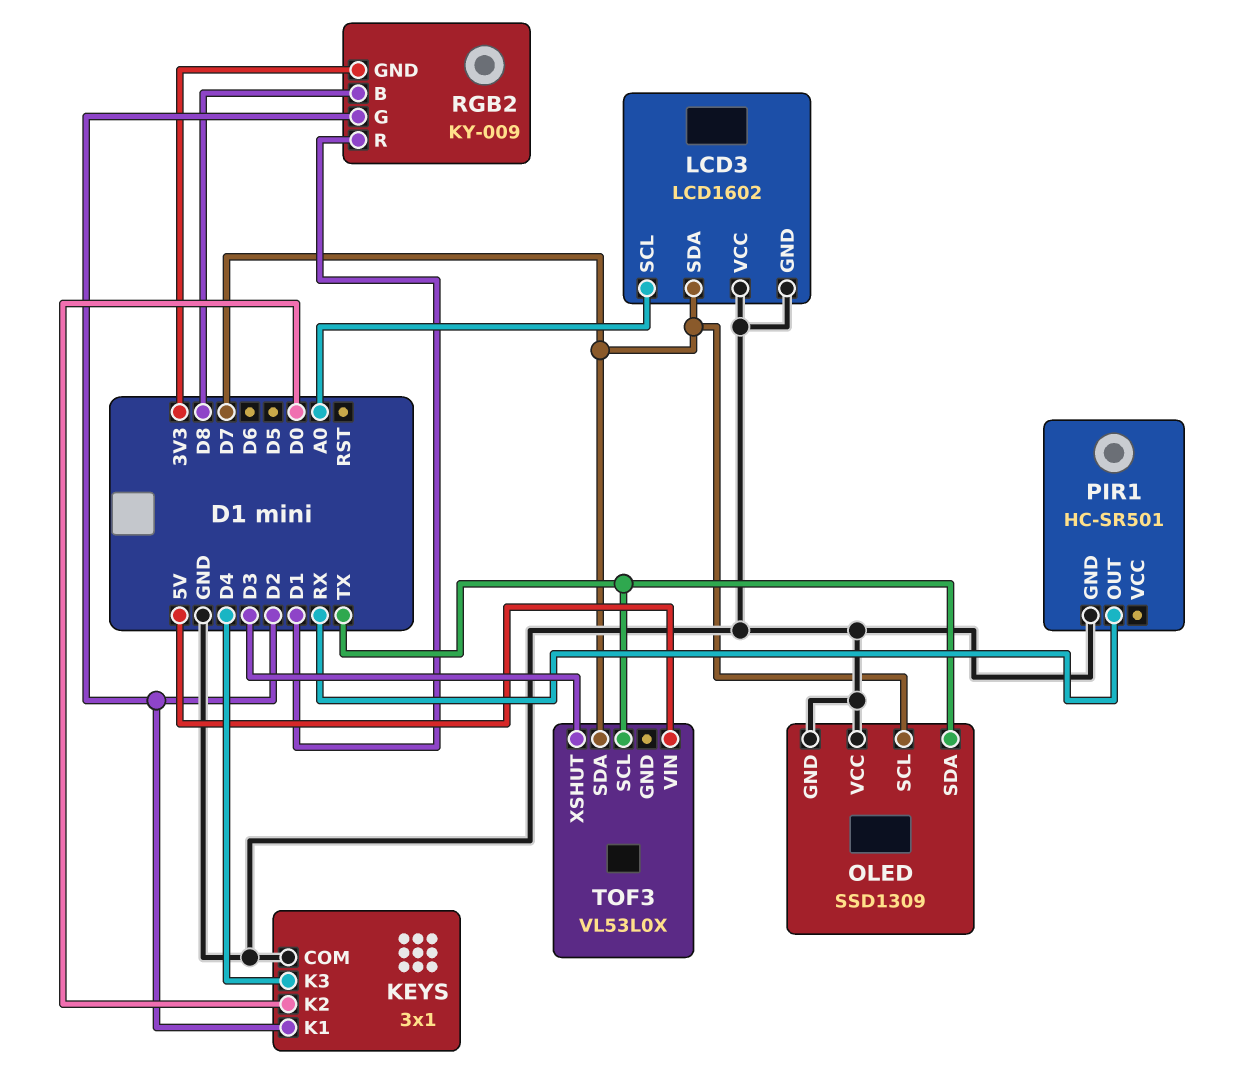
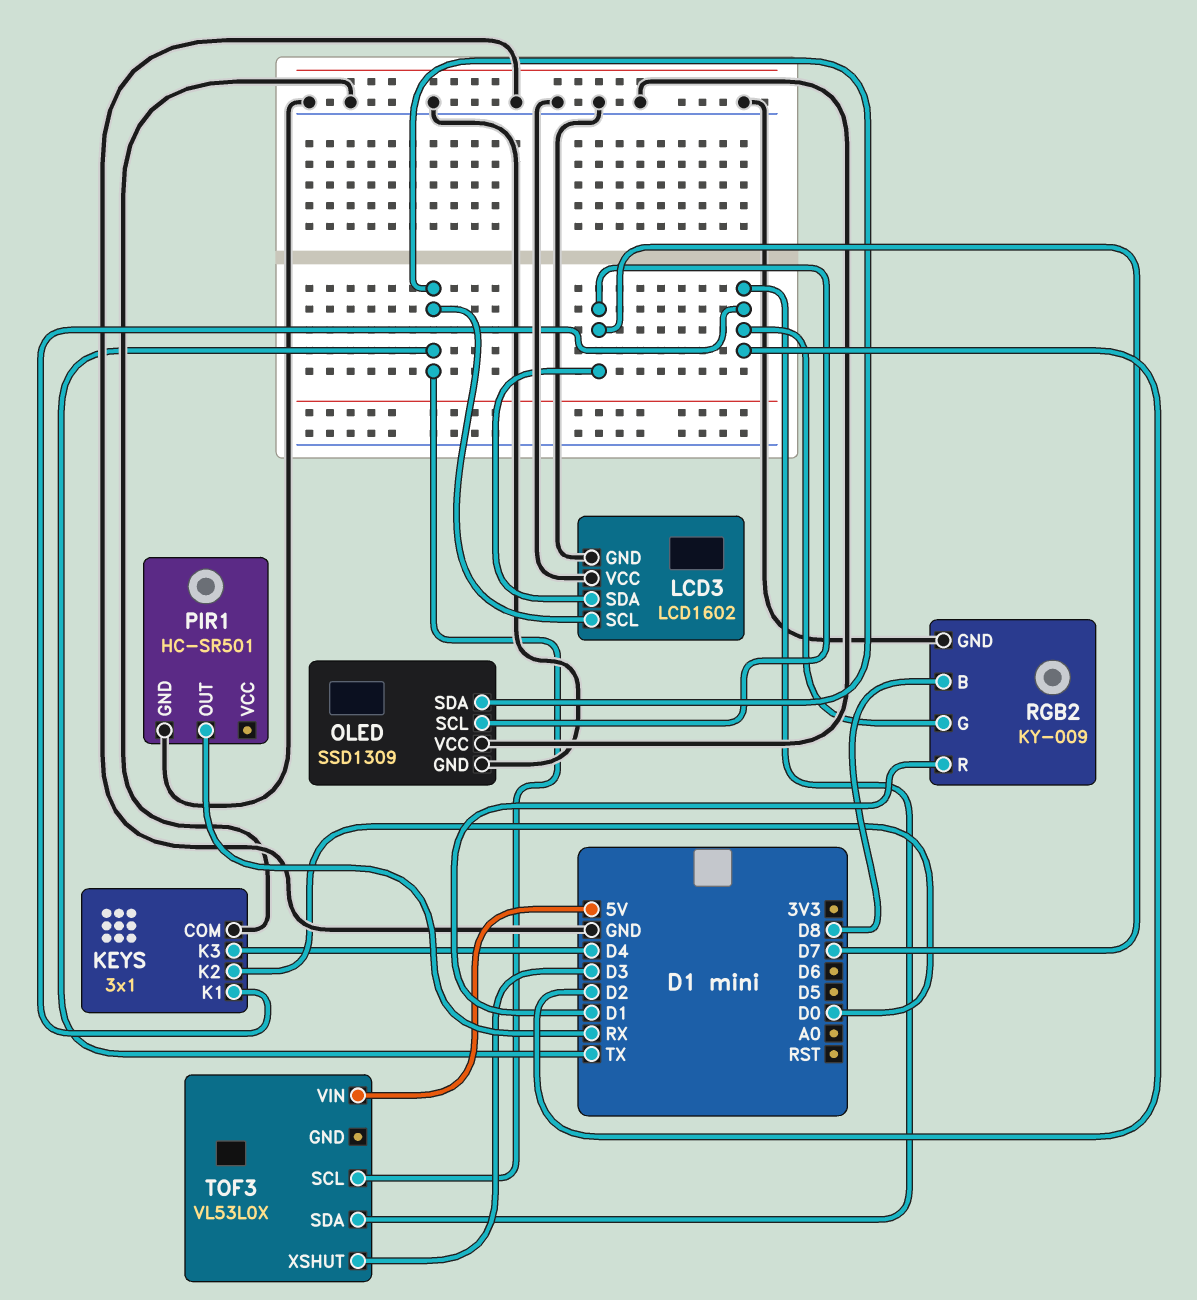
LCD3 pin SCL: A0 -> TX
RGB2 pin GND: 3V3 -> GND
TOF3 pin SDA: D7 -> D2

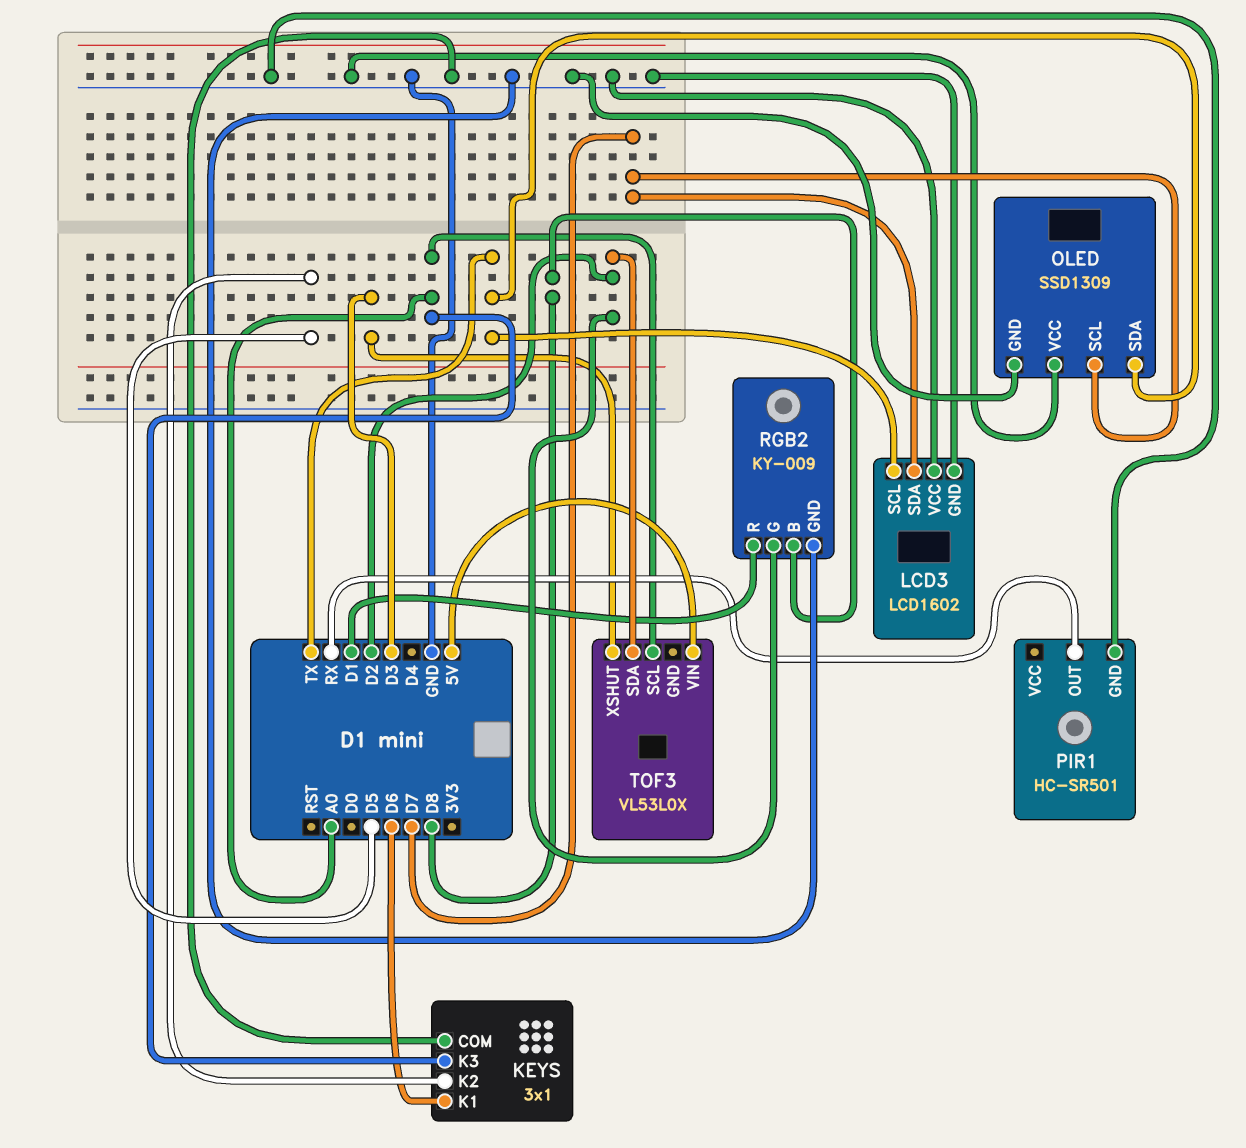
KEYS pin K1: D2 -> D6
KEYS pin K2: D0 -> D5
KEYS pin K3: D4 -> A0
TOF3 pin SCL: TX -> A0

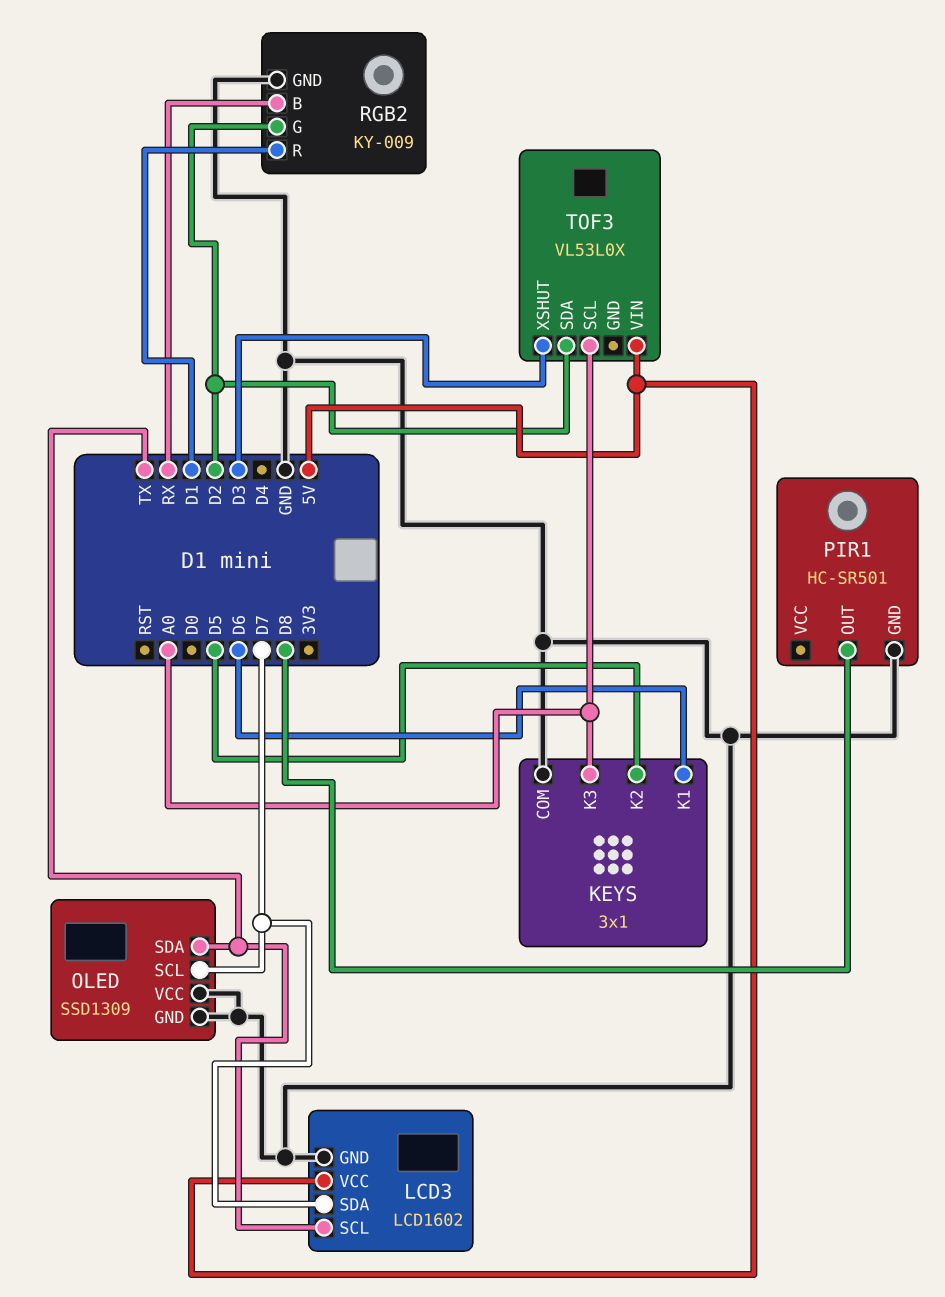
LCD3 pin VCC: GND -> 5V
PIR1 pin OUT: RX -> D8
RGB2 pin B: D8 -> RX

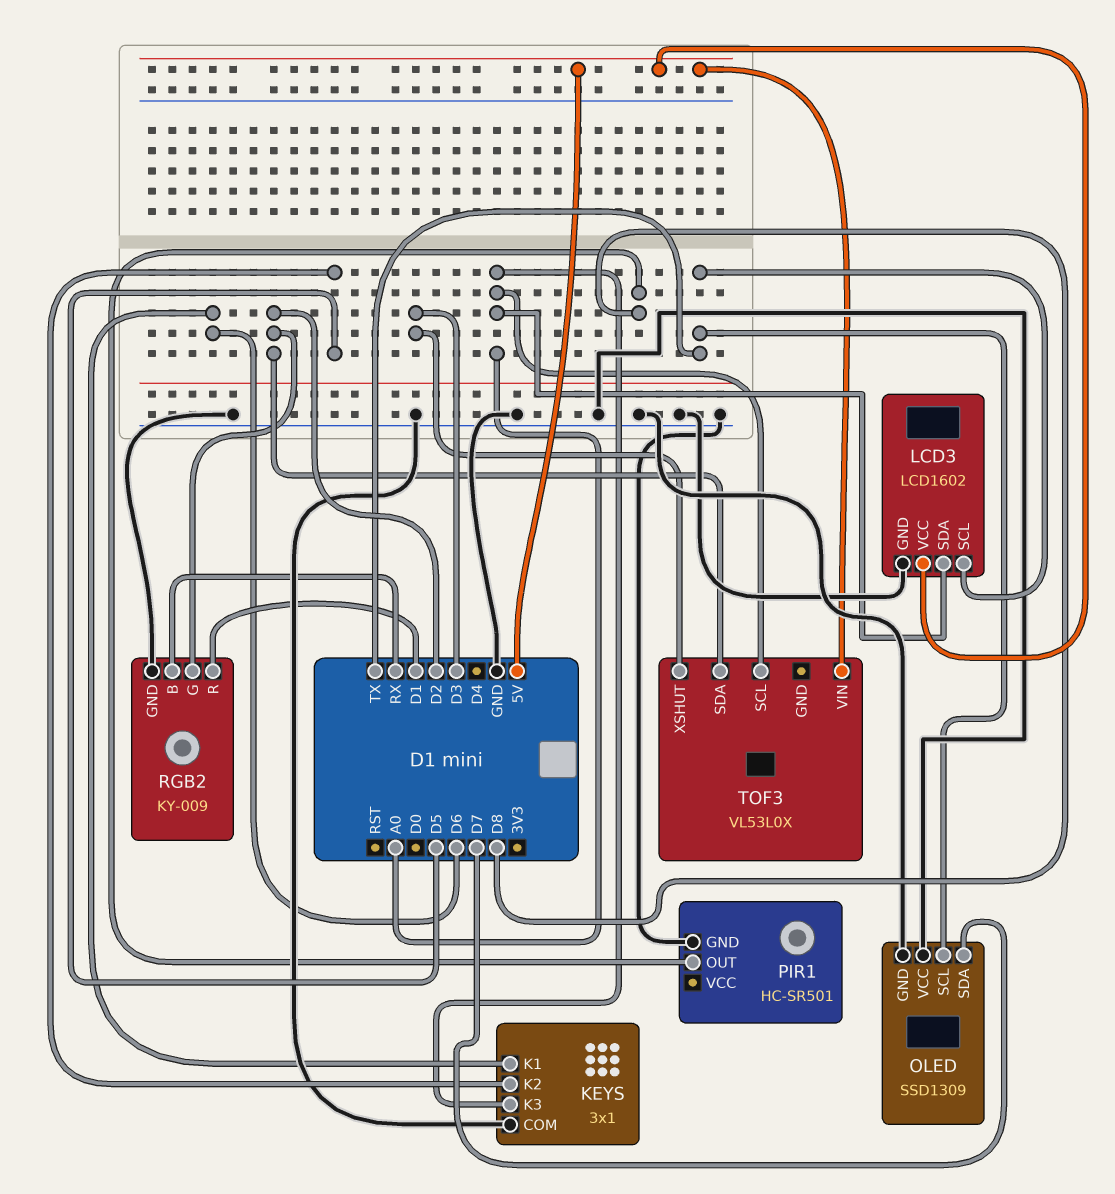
LCD3 pin SDA: D7 -> A0
OLED pin SCL: D7 -> TX
OLED pin SDA: TX -> D7

